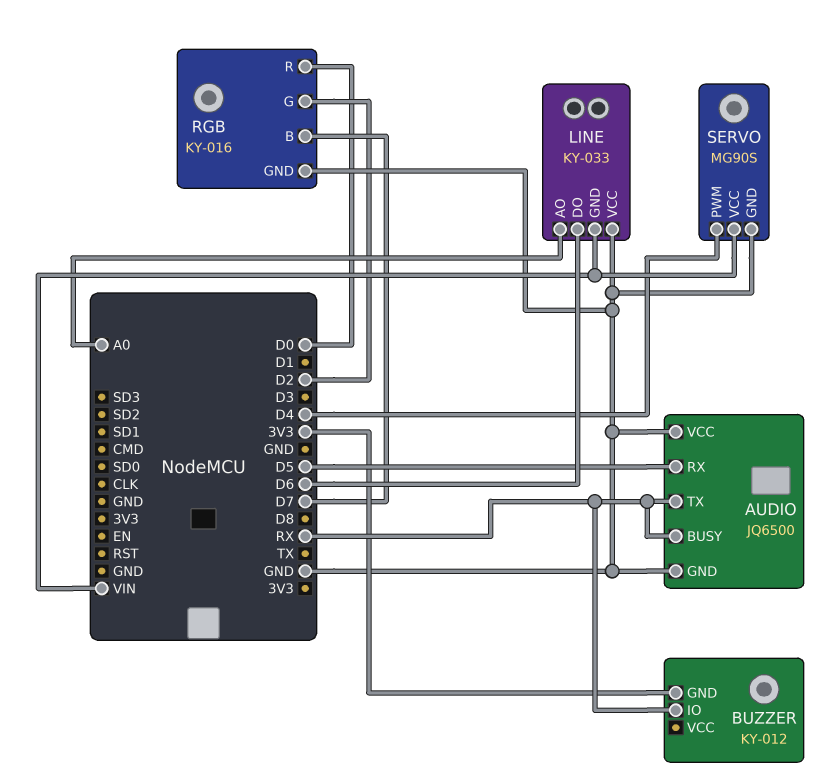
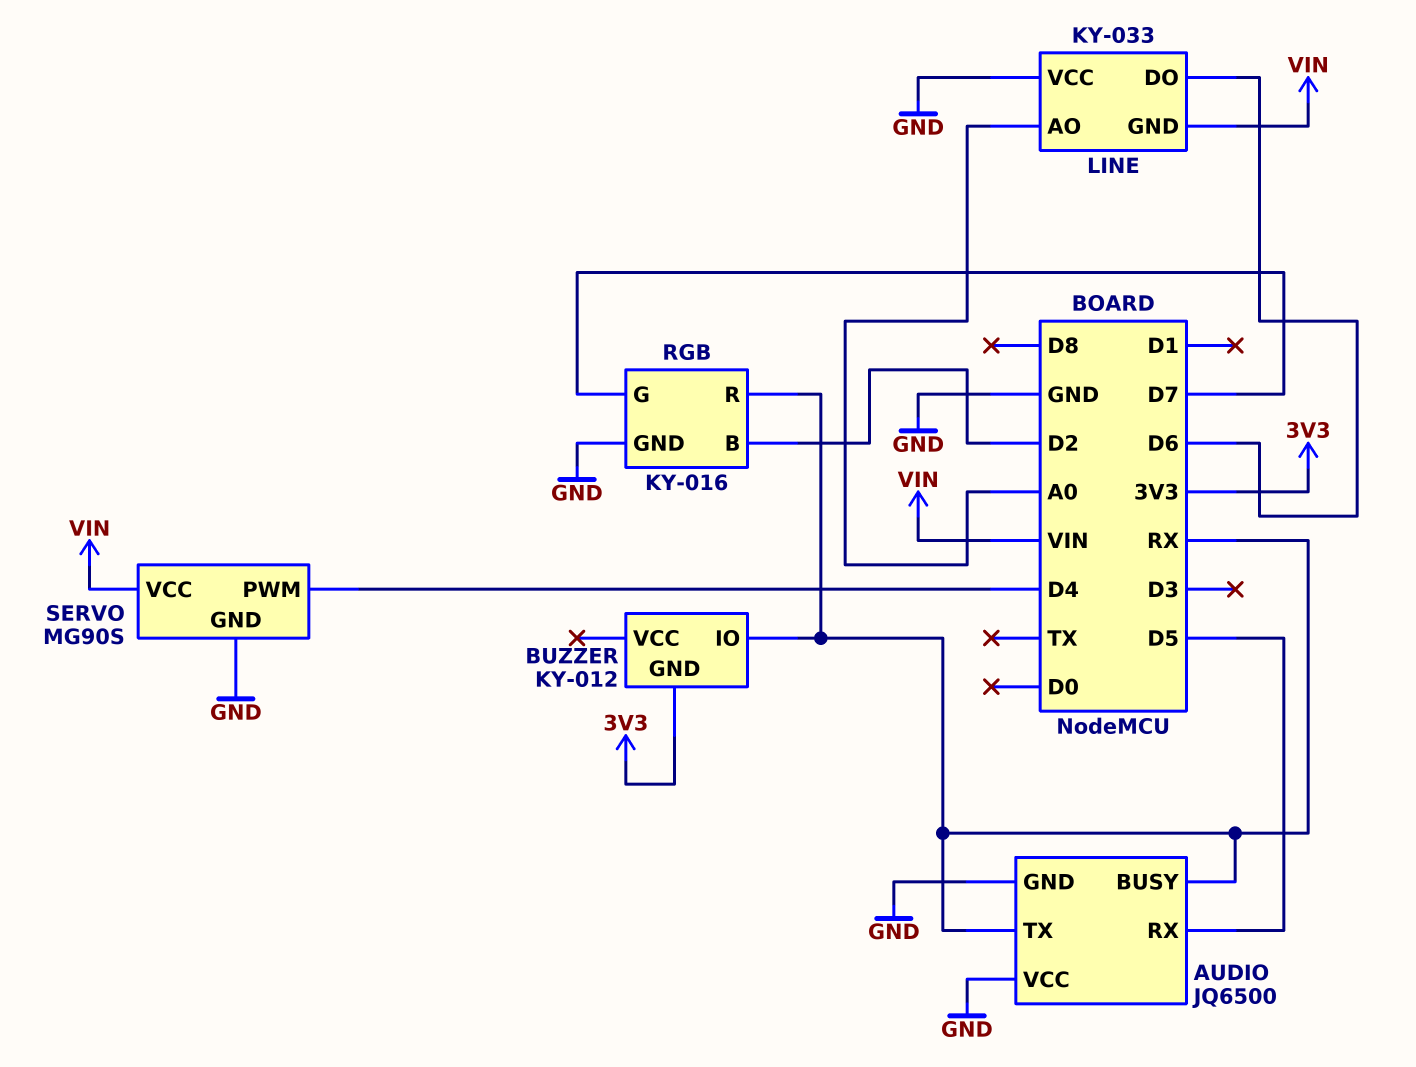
RGB pin B: D7 -> D2
RGB pin G: D2 -> D7
RGB pin R: D0 -> RX

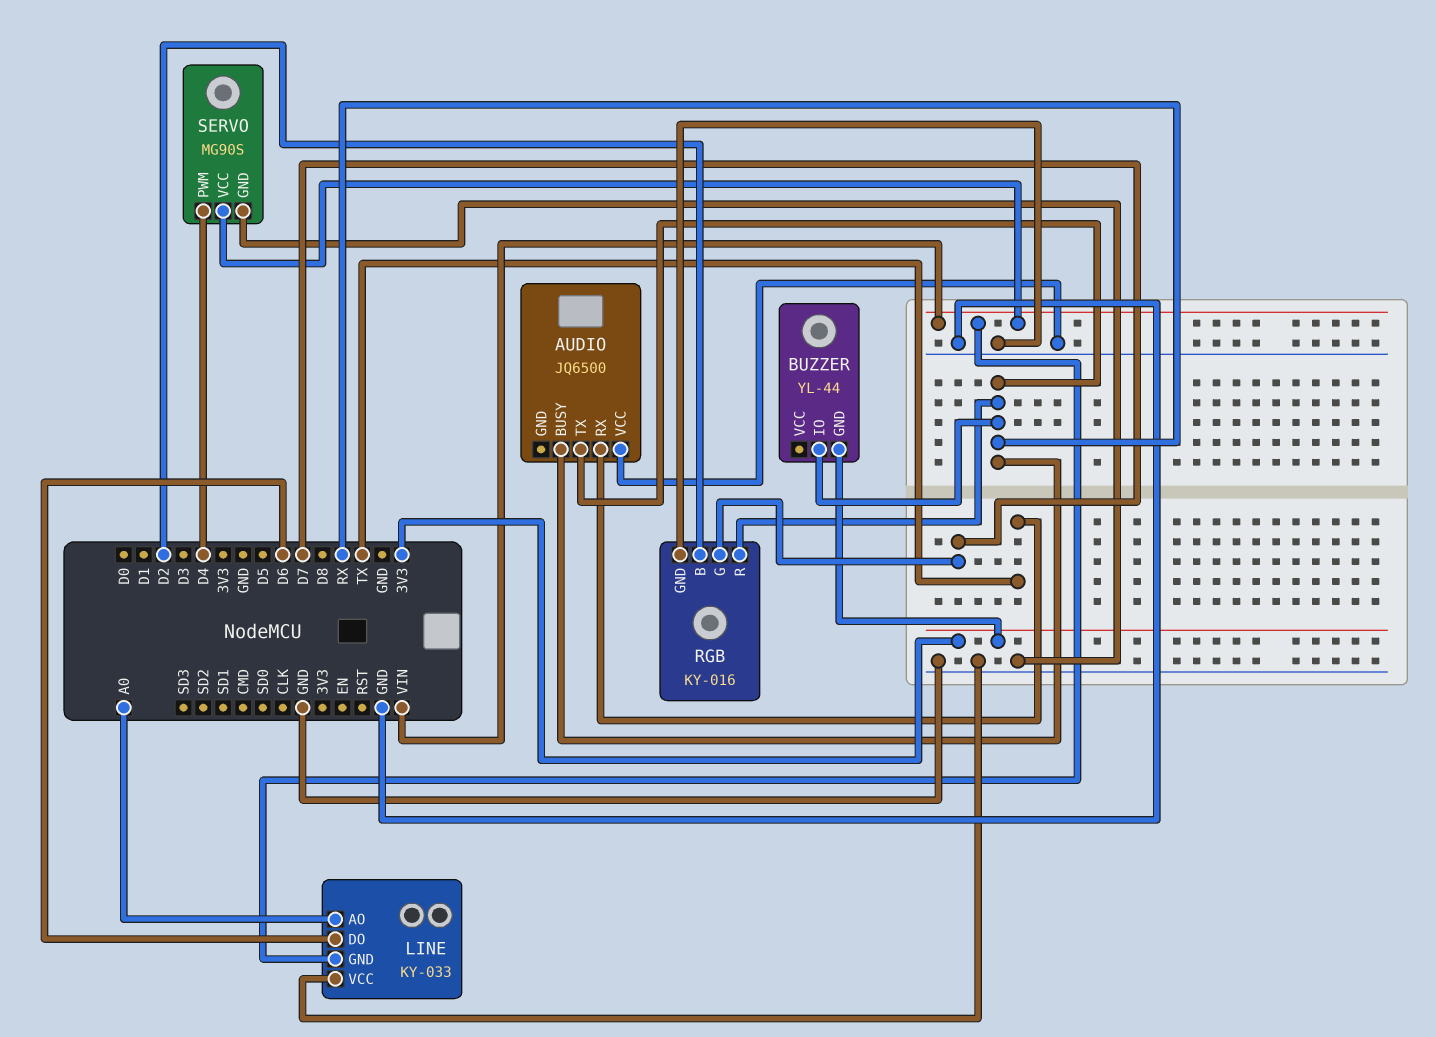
AUDIO pin GND: GND -> none
AUDIO pin RX: D5 -> TX
BUZZER: KY-012 -> YL-44

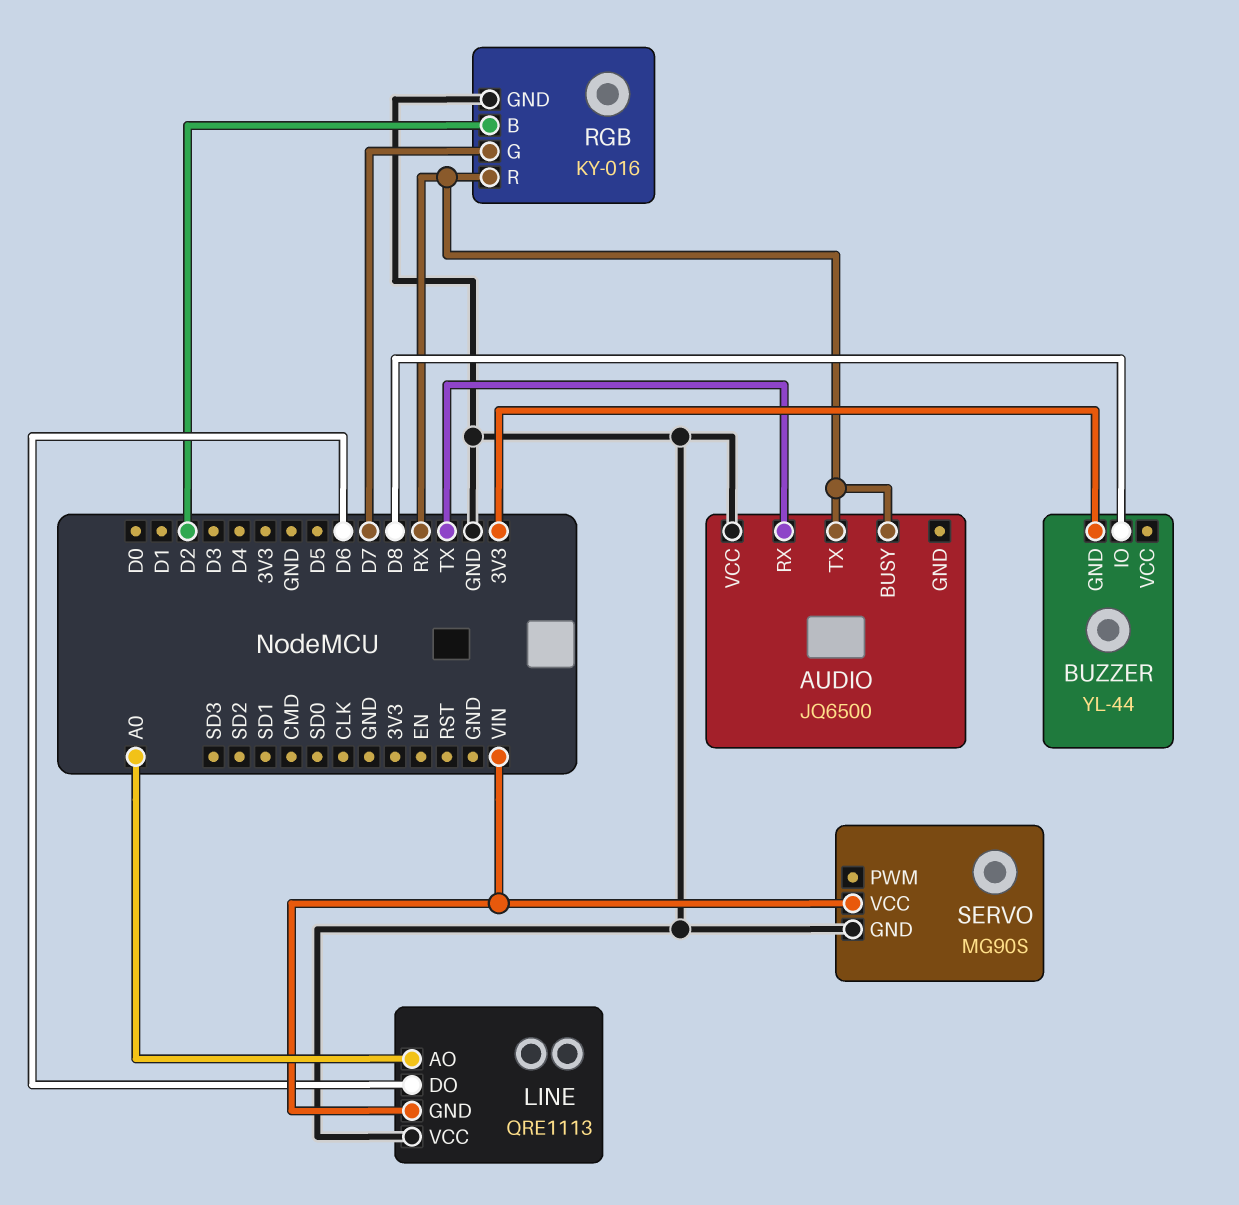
BUZZER pin IO: RX -> D8
LINE: KY-033 -> QRE1113
SERVO pin PWM: D4 -> none

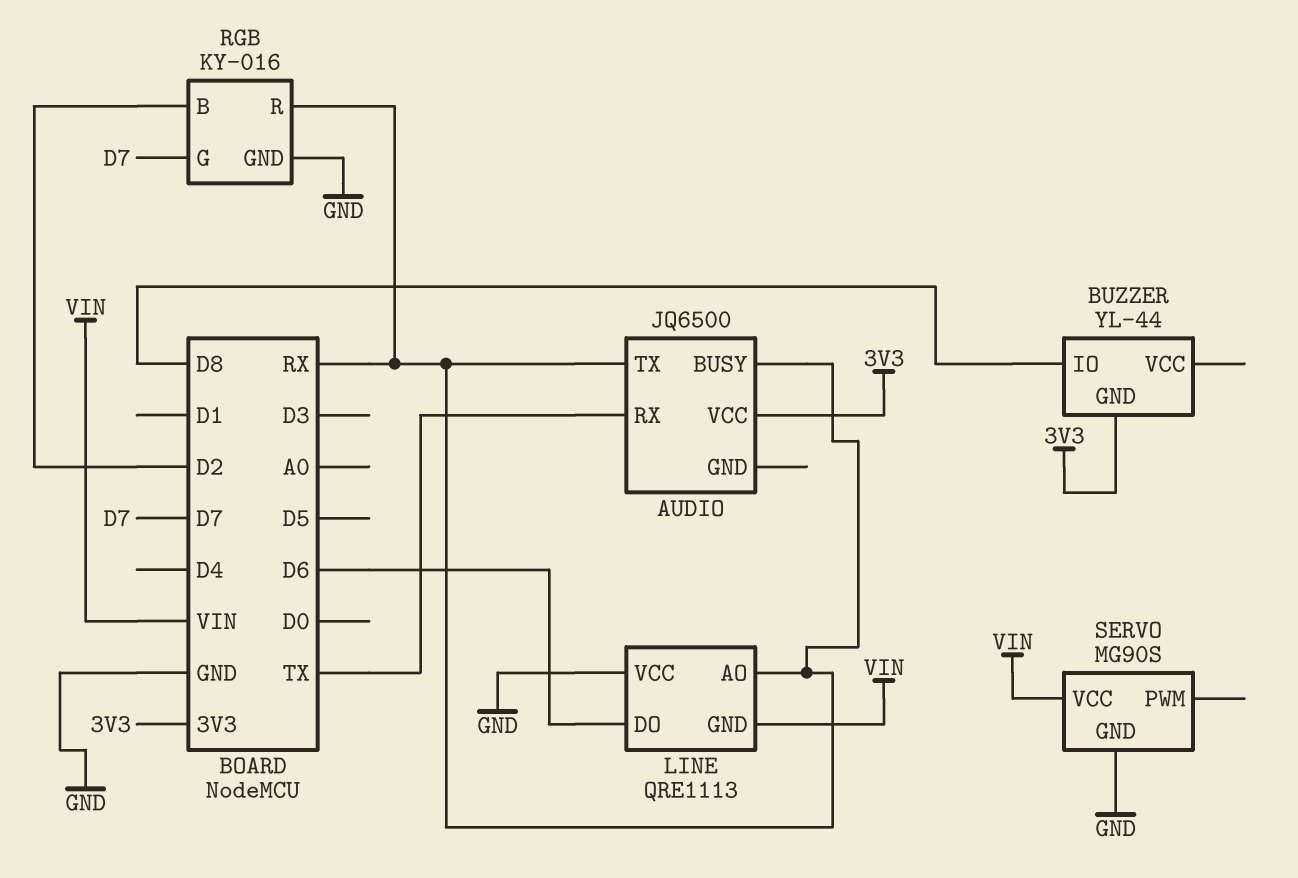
AUDIO pin VCC: GND -> 3V3
LINE pin AO: A0 -> RX

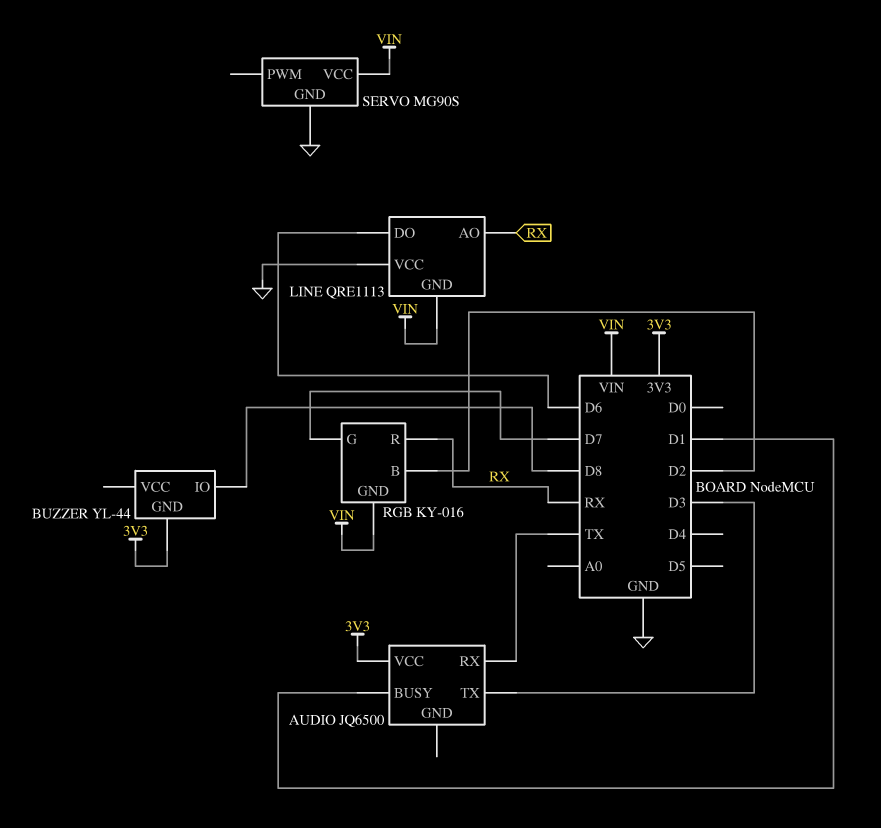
AUDIO pin BUSY: RX -> D1
AUDIO pin TX: RX -> D3
RGB pin GND: GND -> VIN

